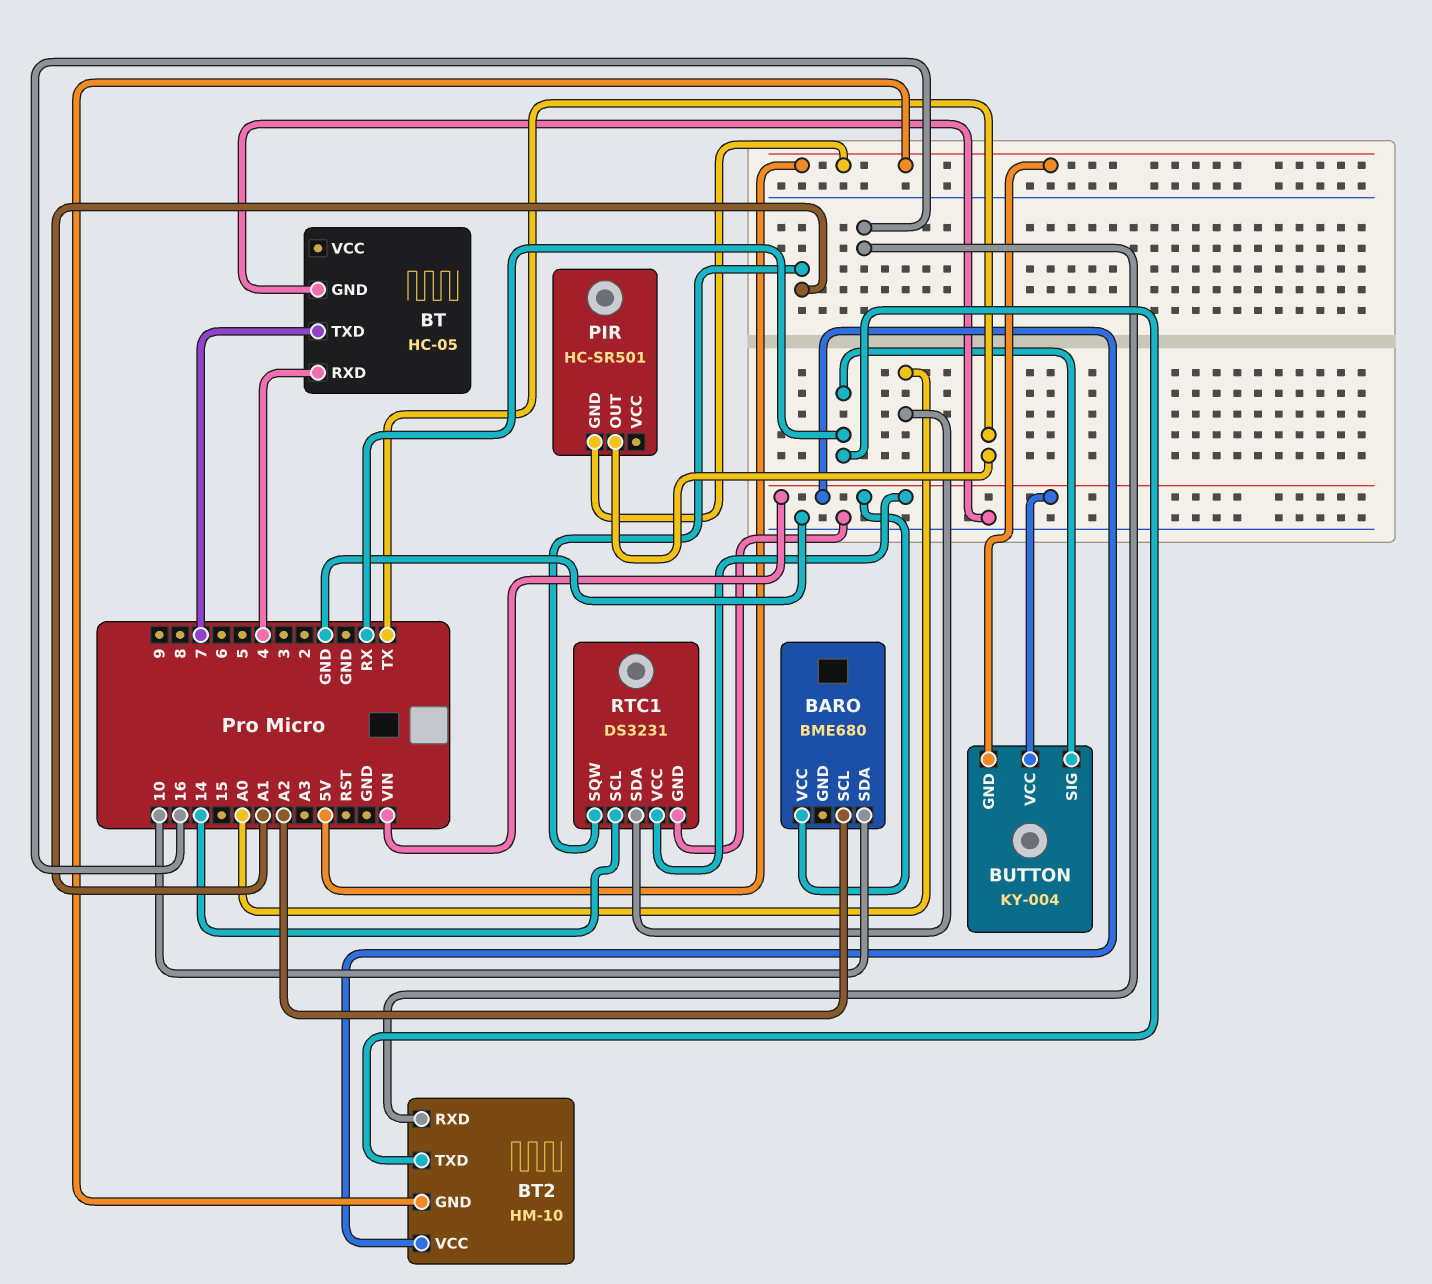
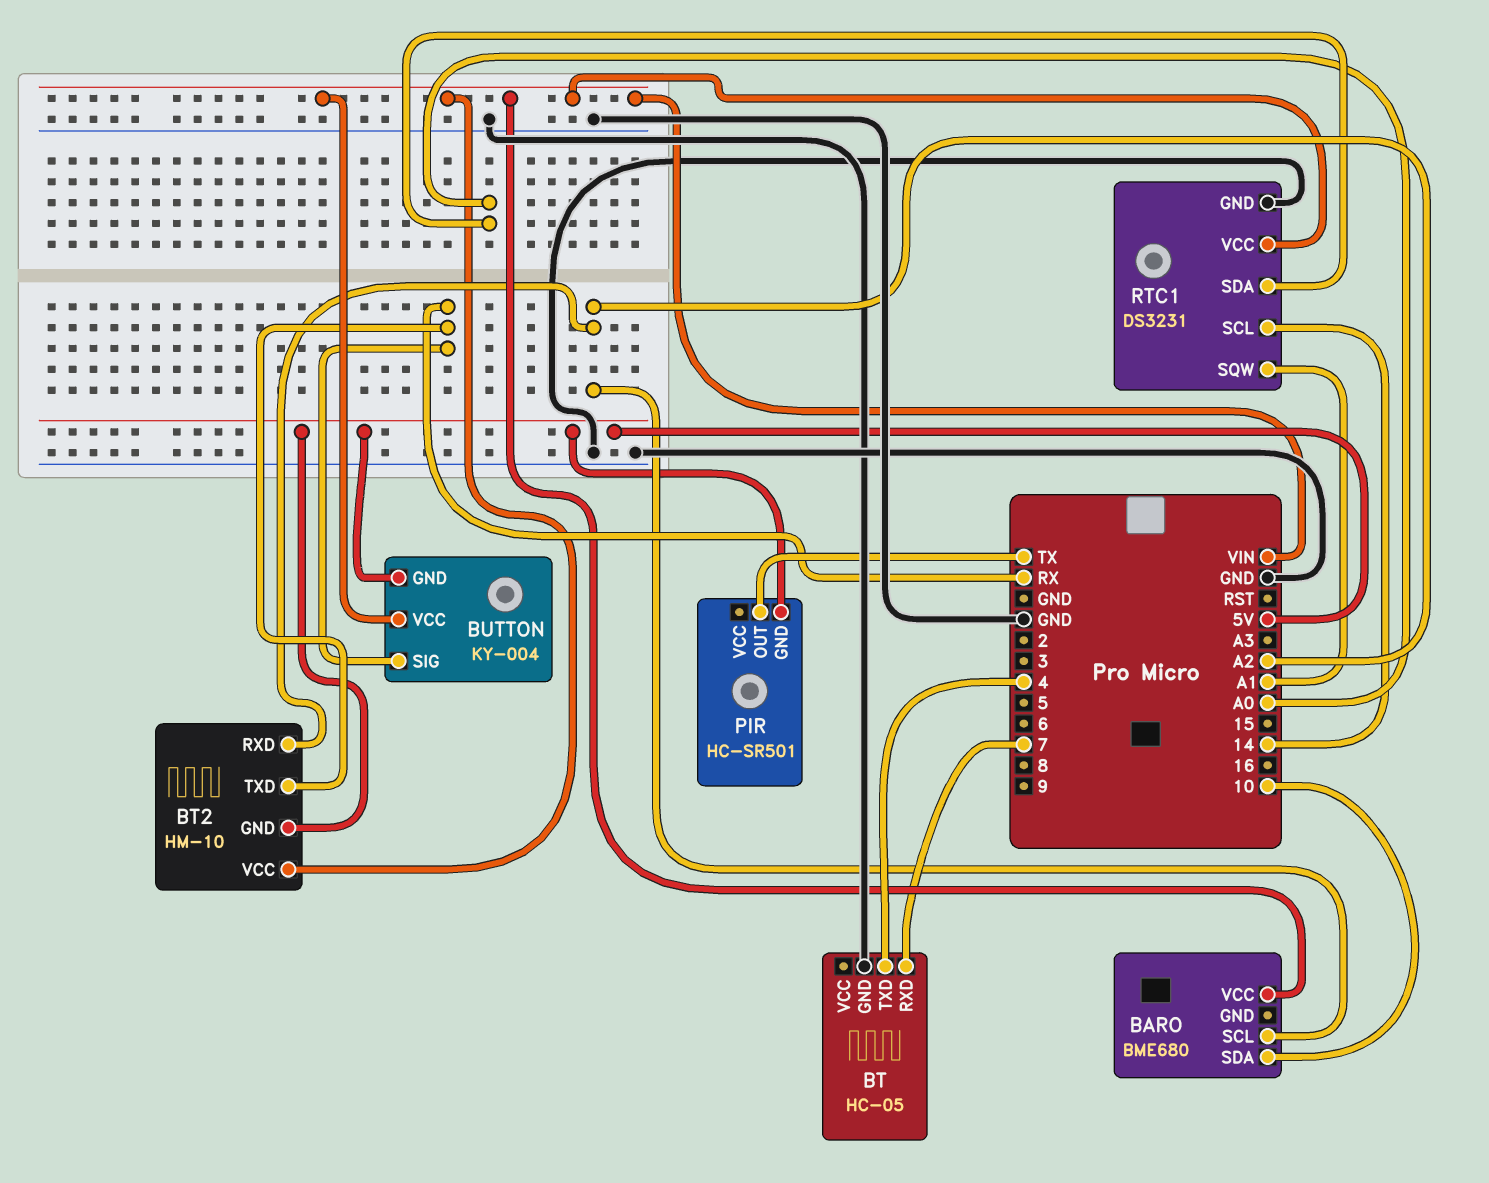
BT pin RXD: 4 -> 7
BT pin TXD: 7 -> 4
BT2 pin RXD: 16 -> A2

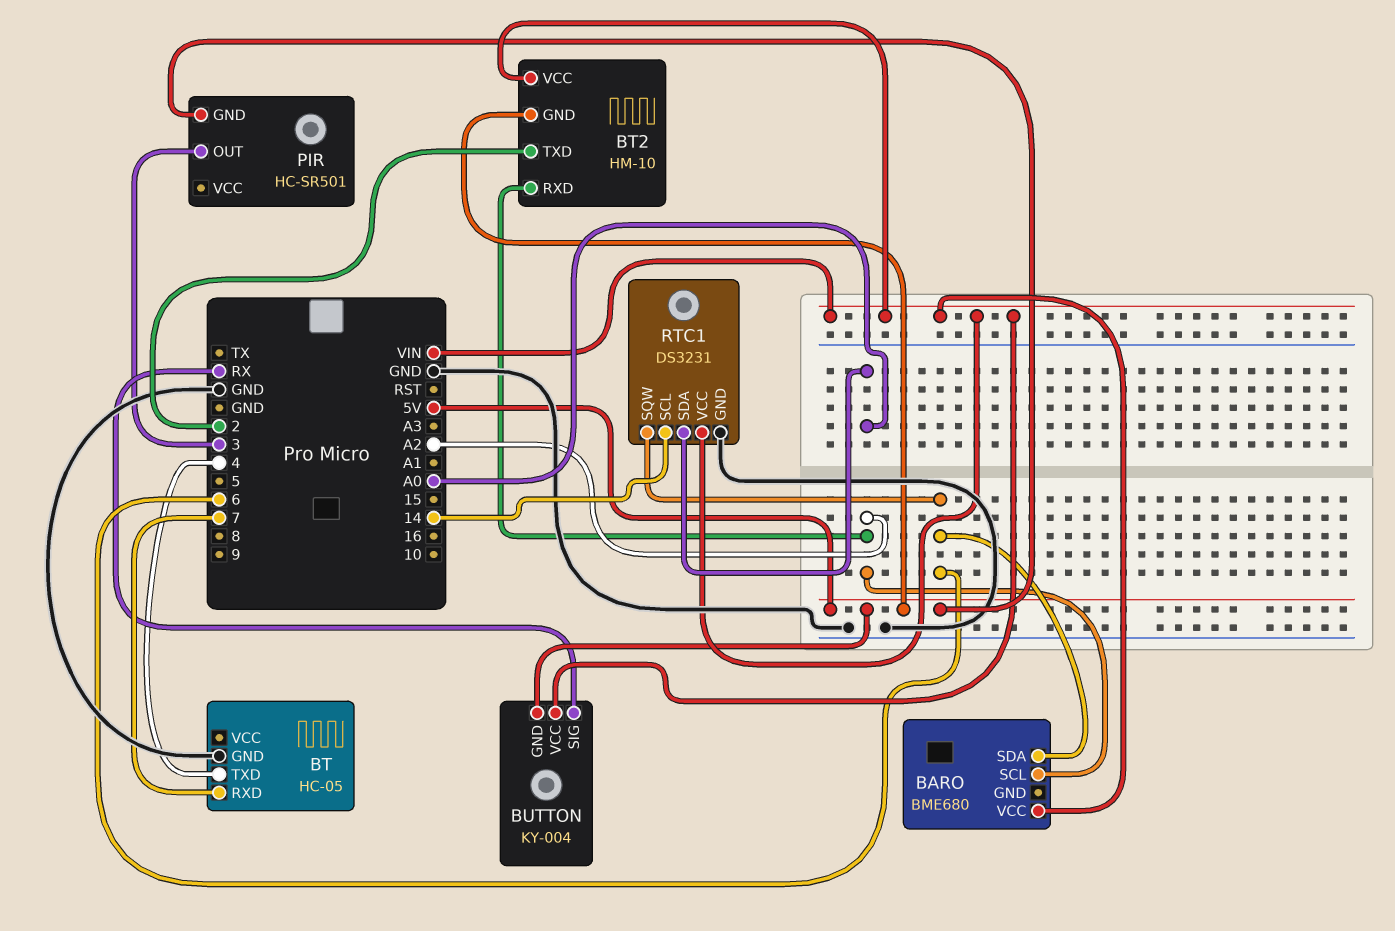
BARO pin SDA: 10 -> 6
BT2 pin TXD: RX -> 2
PIR pin OUT: TX -> 3
RTC1 pin SQW: A1 -> 6

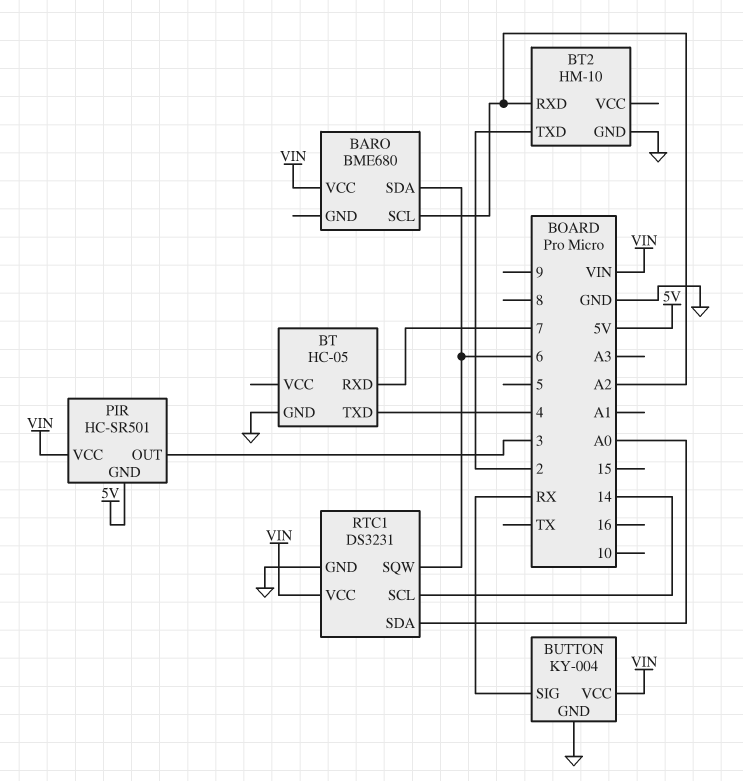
BT2 pin GND: 5V -> GND
BT2 pin VCC: VIN -> none
BUTTON pin GND: 5V -> GND
PIR pin VCC: none -> VIN

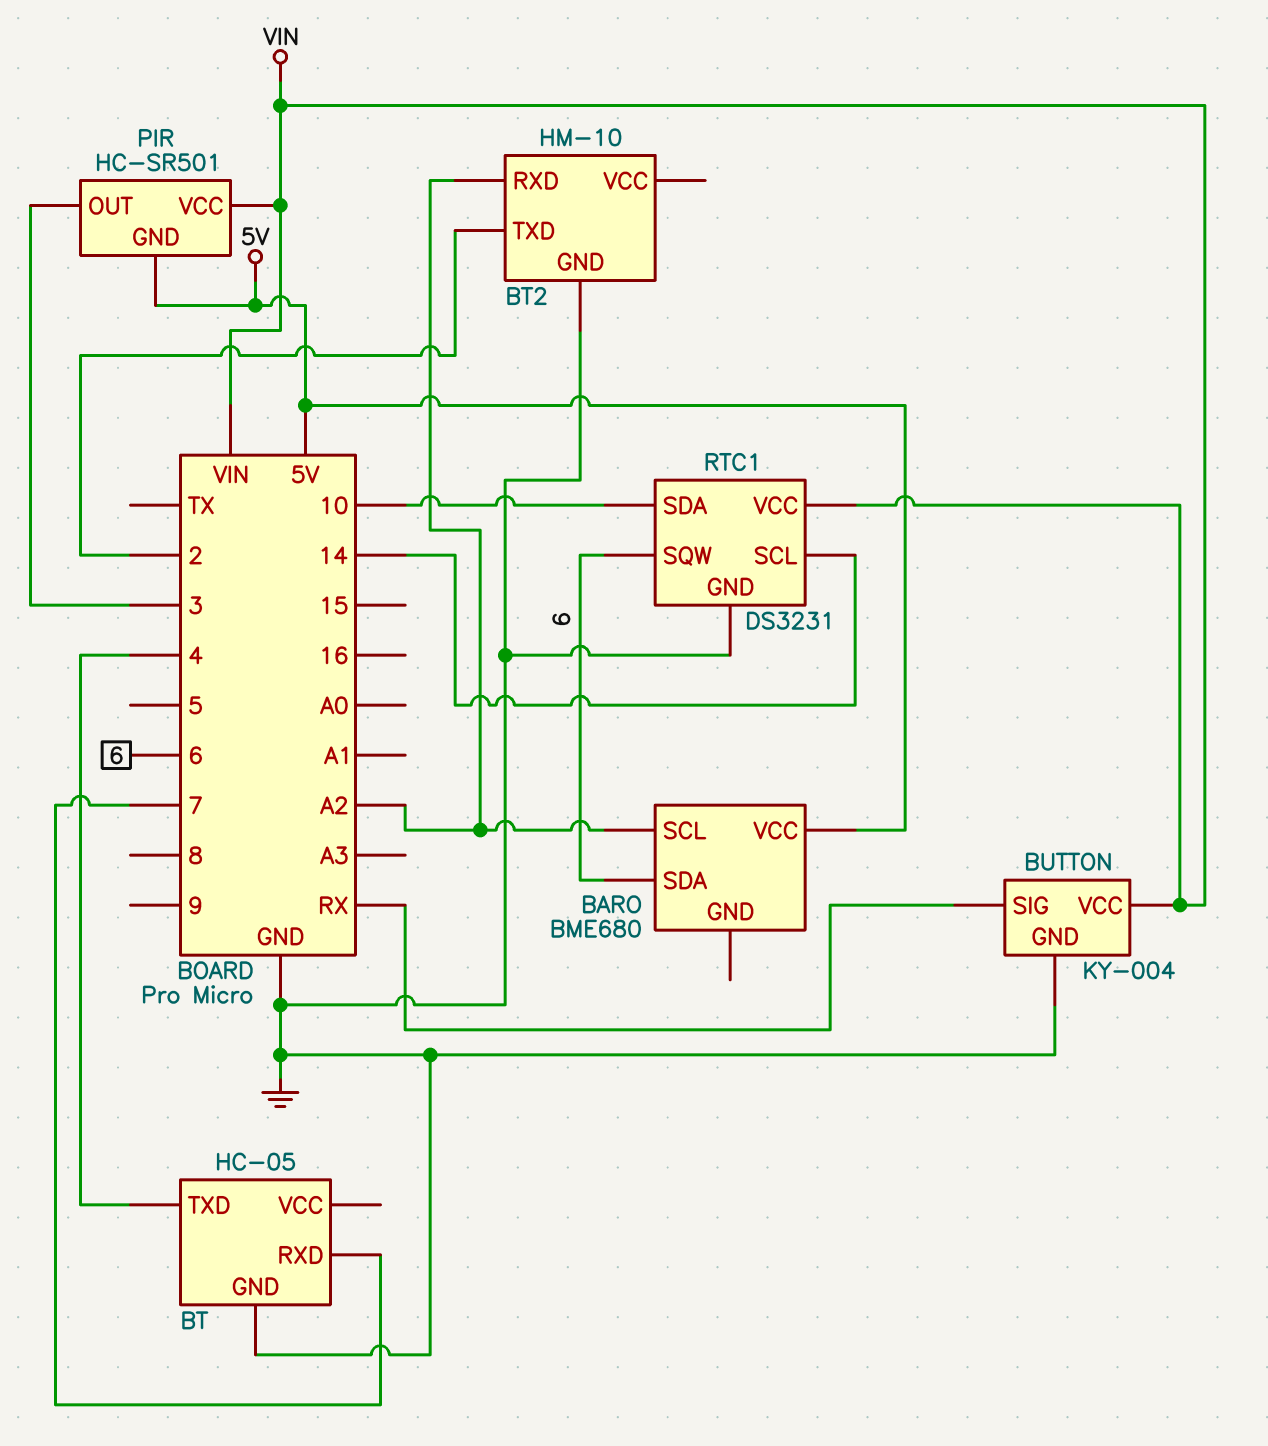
BARO pin VCC: VIN -> 5V
RTC1 pin SDA: A0 -> 10

